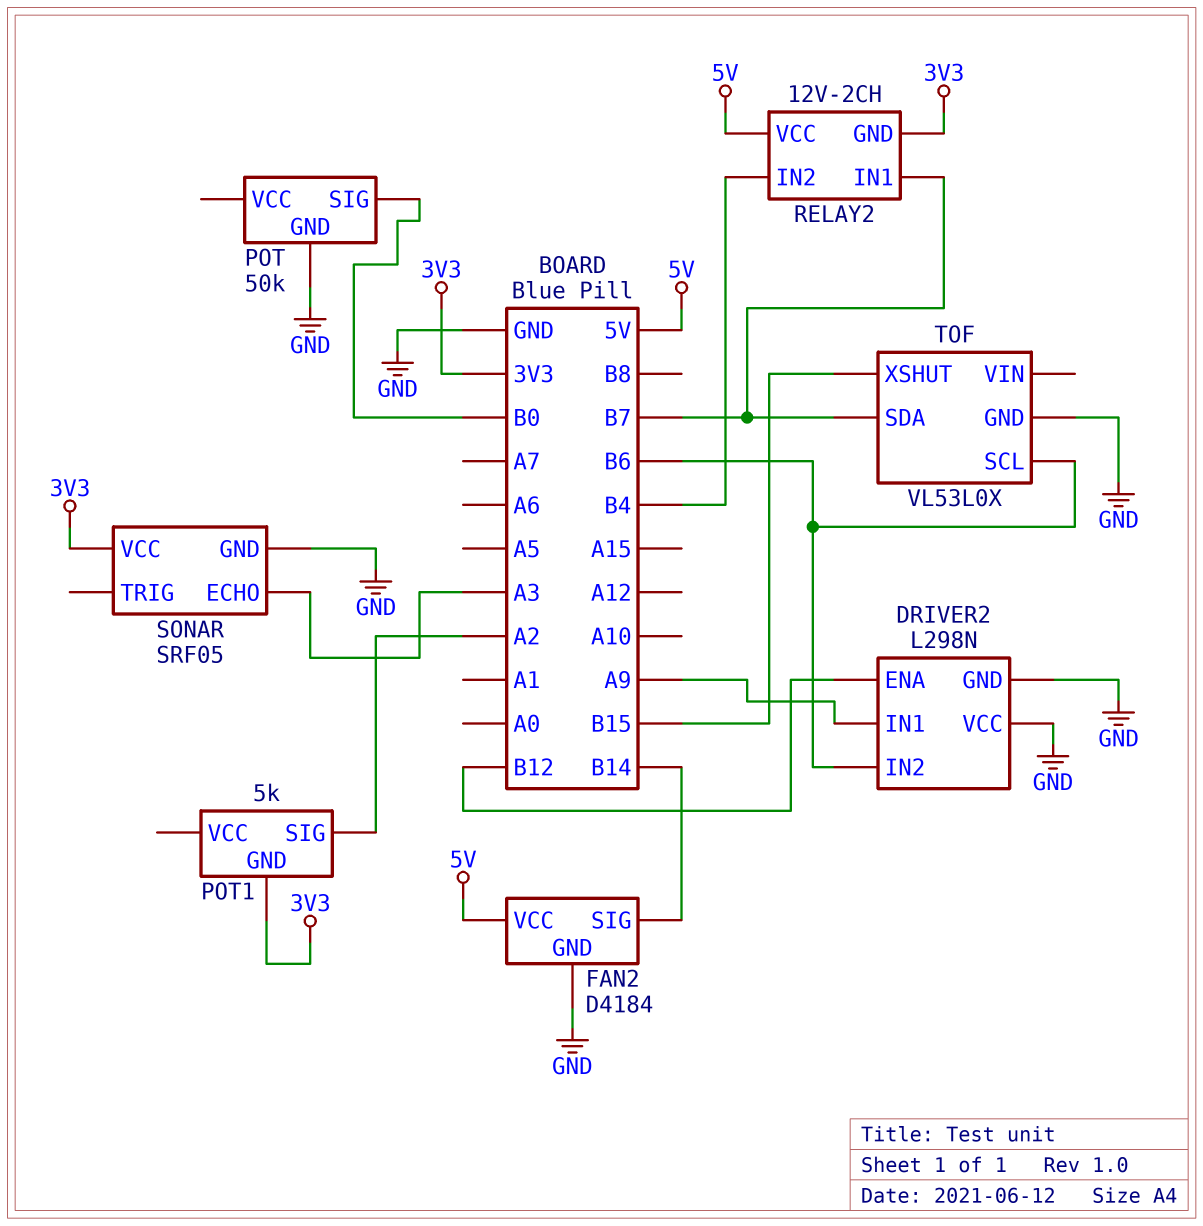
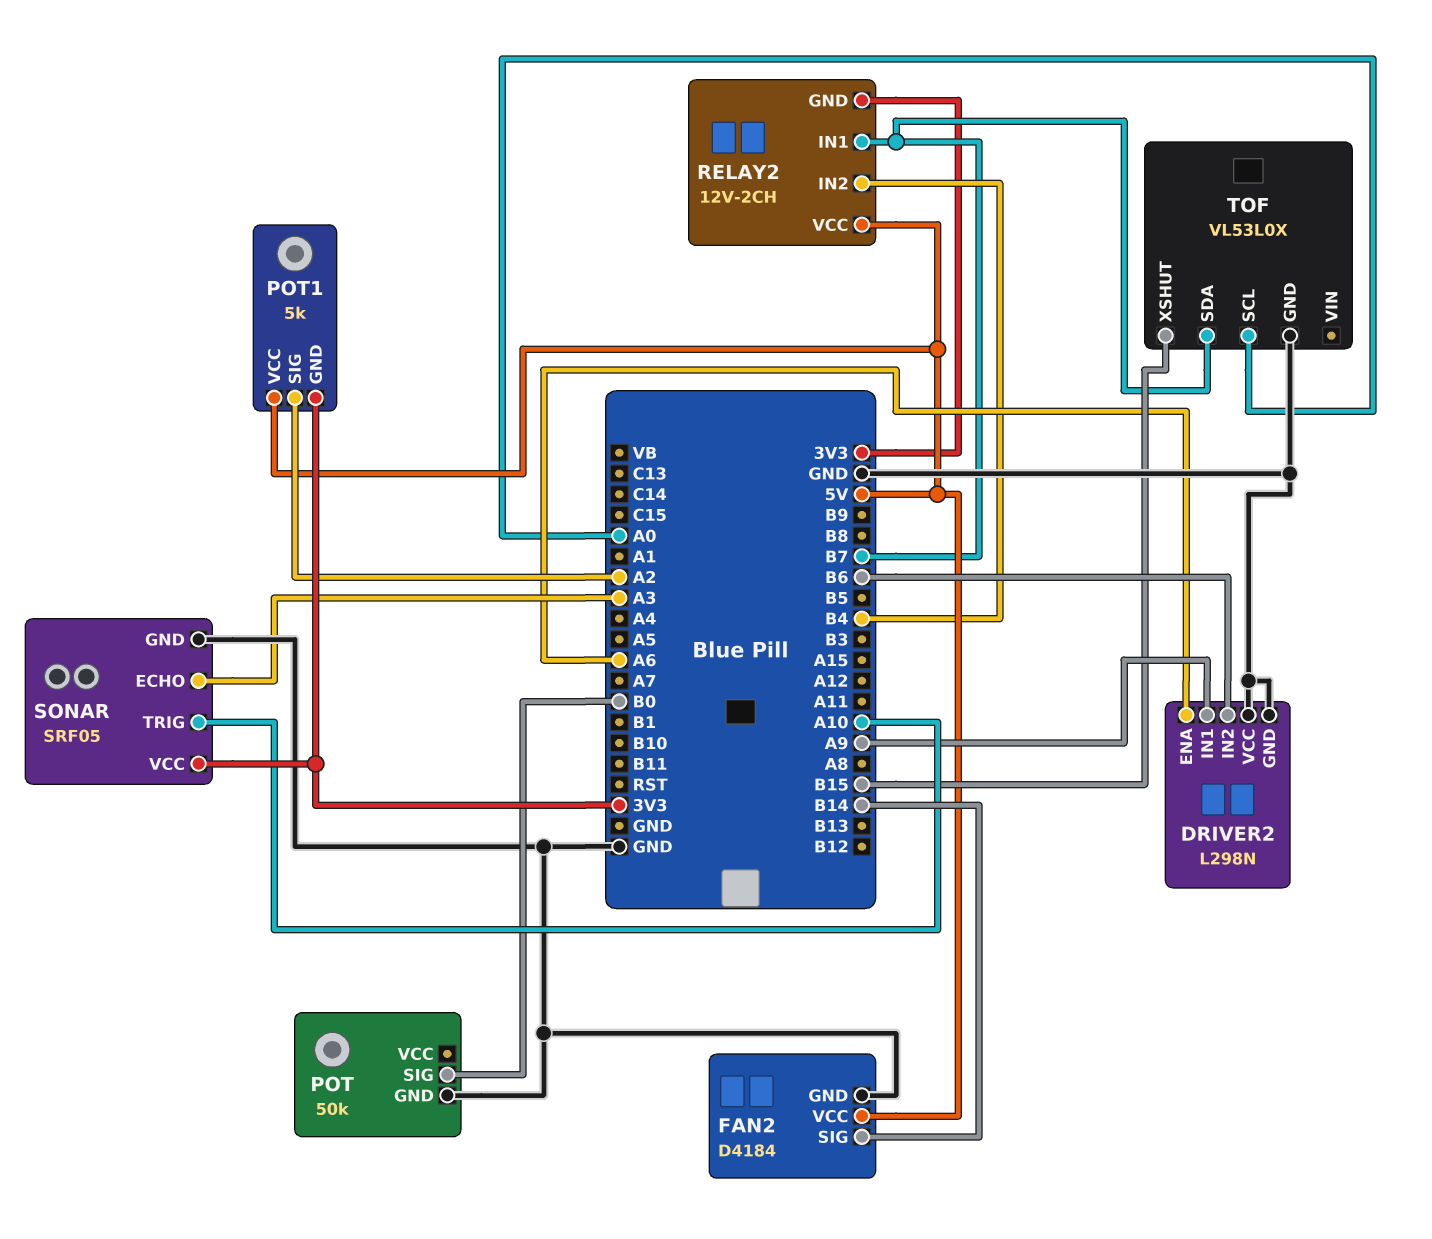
DRIVER2 pin ENA: B12 -> A6
POT1 pin VCC: none -> 5V
SONAR pin TRIG: none -> A10
TOF pin SCL: B6 -> A0

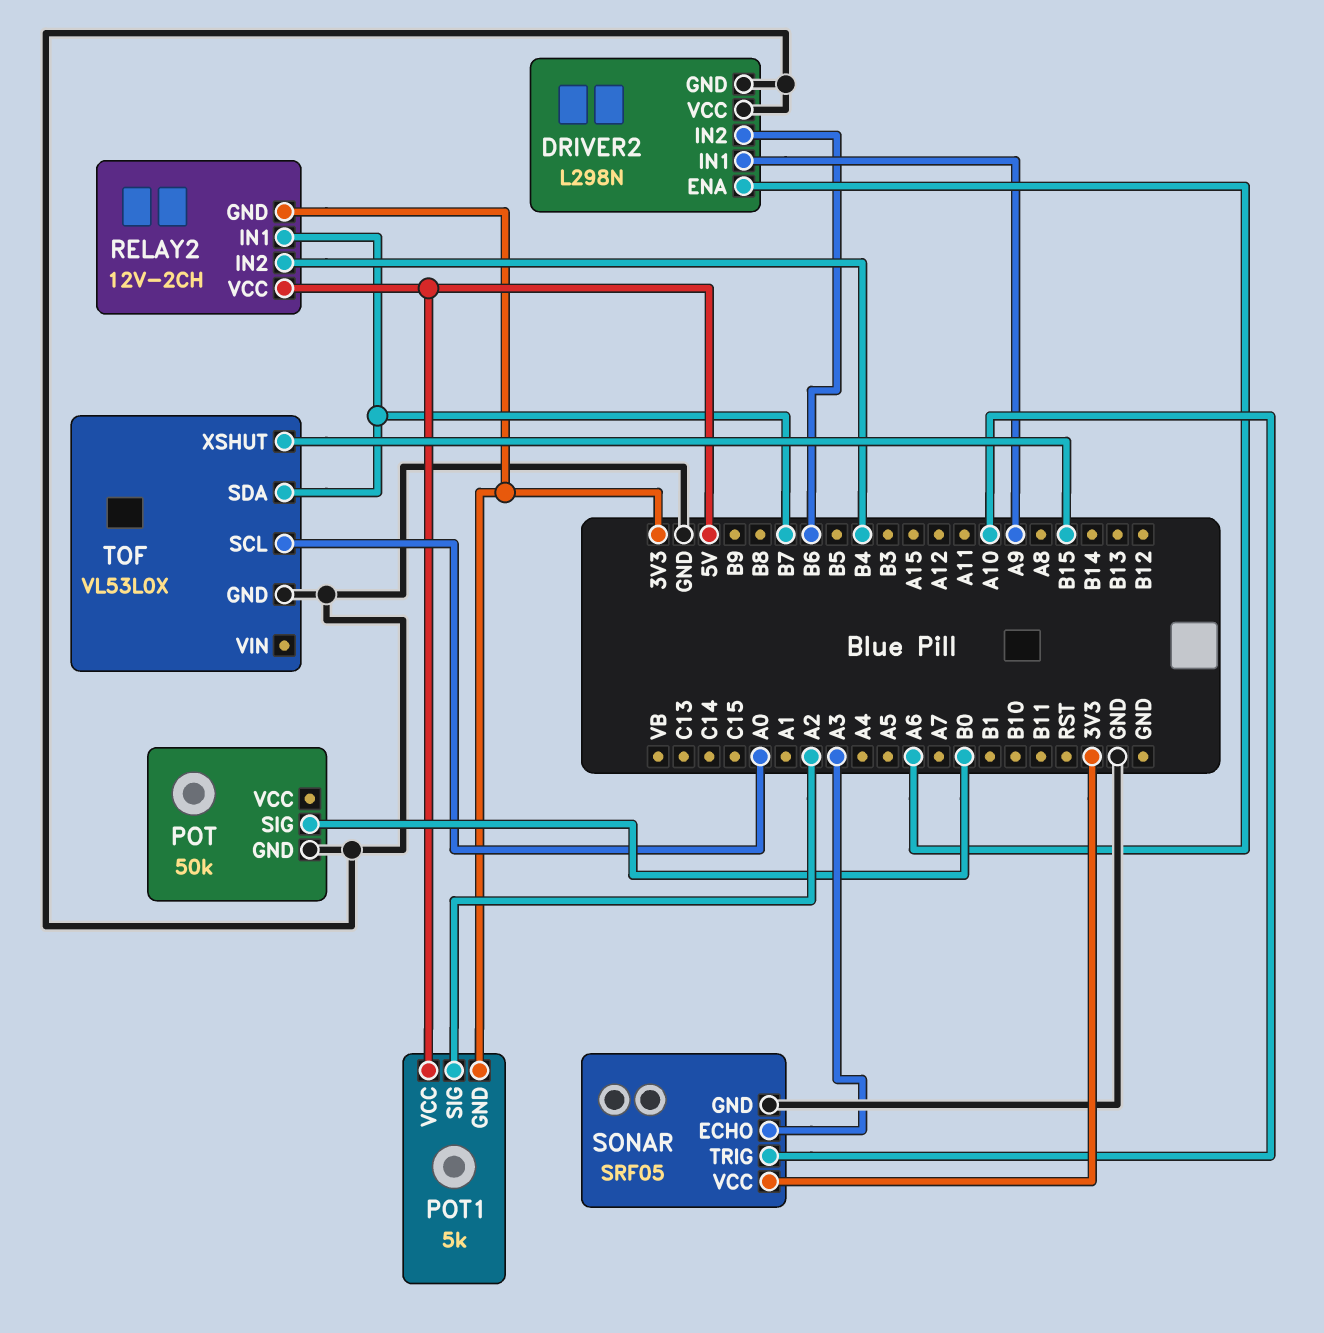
FAN2: D4184 -> none
FAN2 pin GND: GND -> none
FAN2 pin SIG: B14 -> none
FAN2 pin VCC: 5V -> none

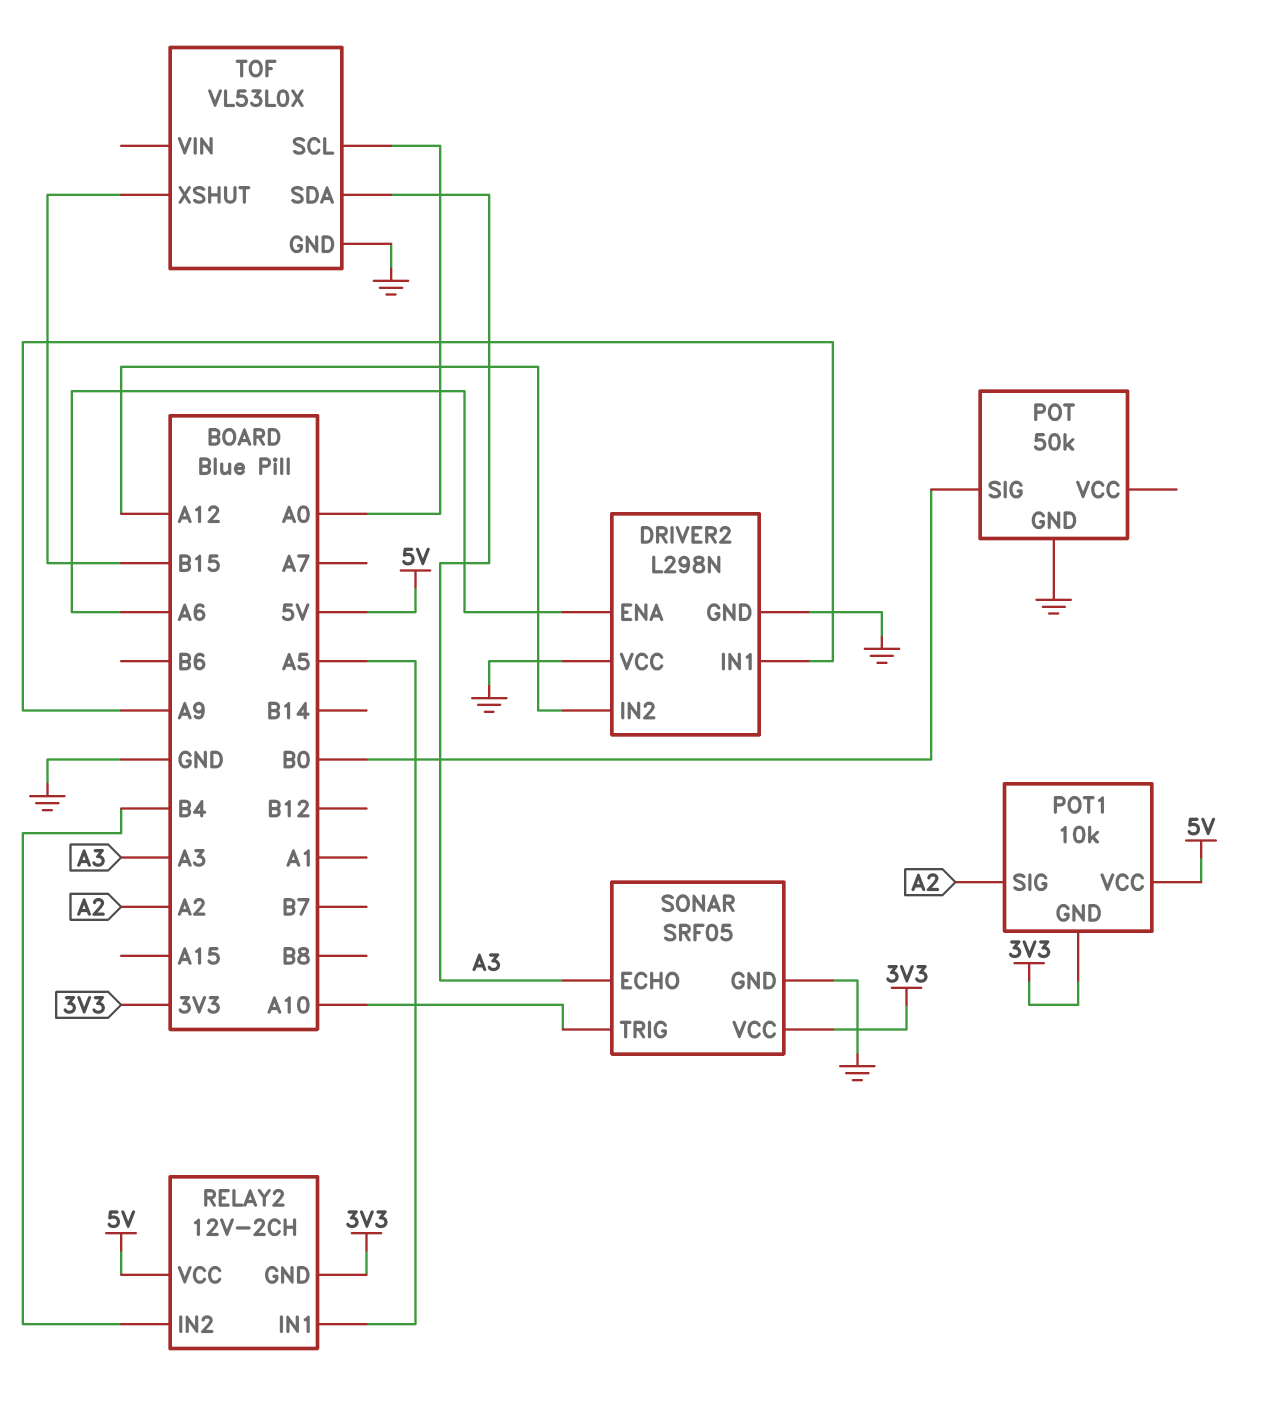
DRIVER2 pin IN2: B6 -> A12
POT1: 5k -> 10k
RELAY2 pin IN1: B7 -> A5
TOF pin SDA: B7 -> A3

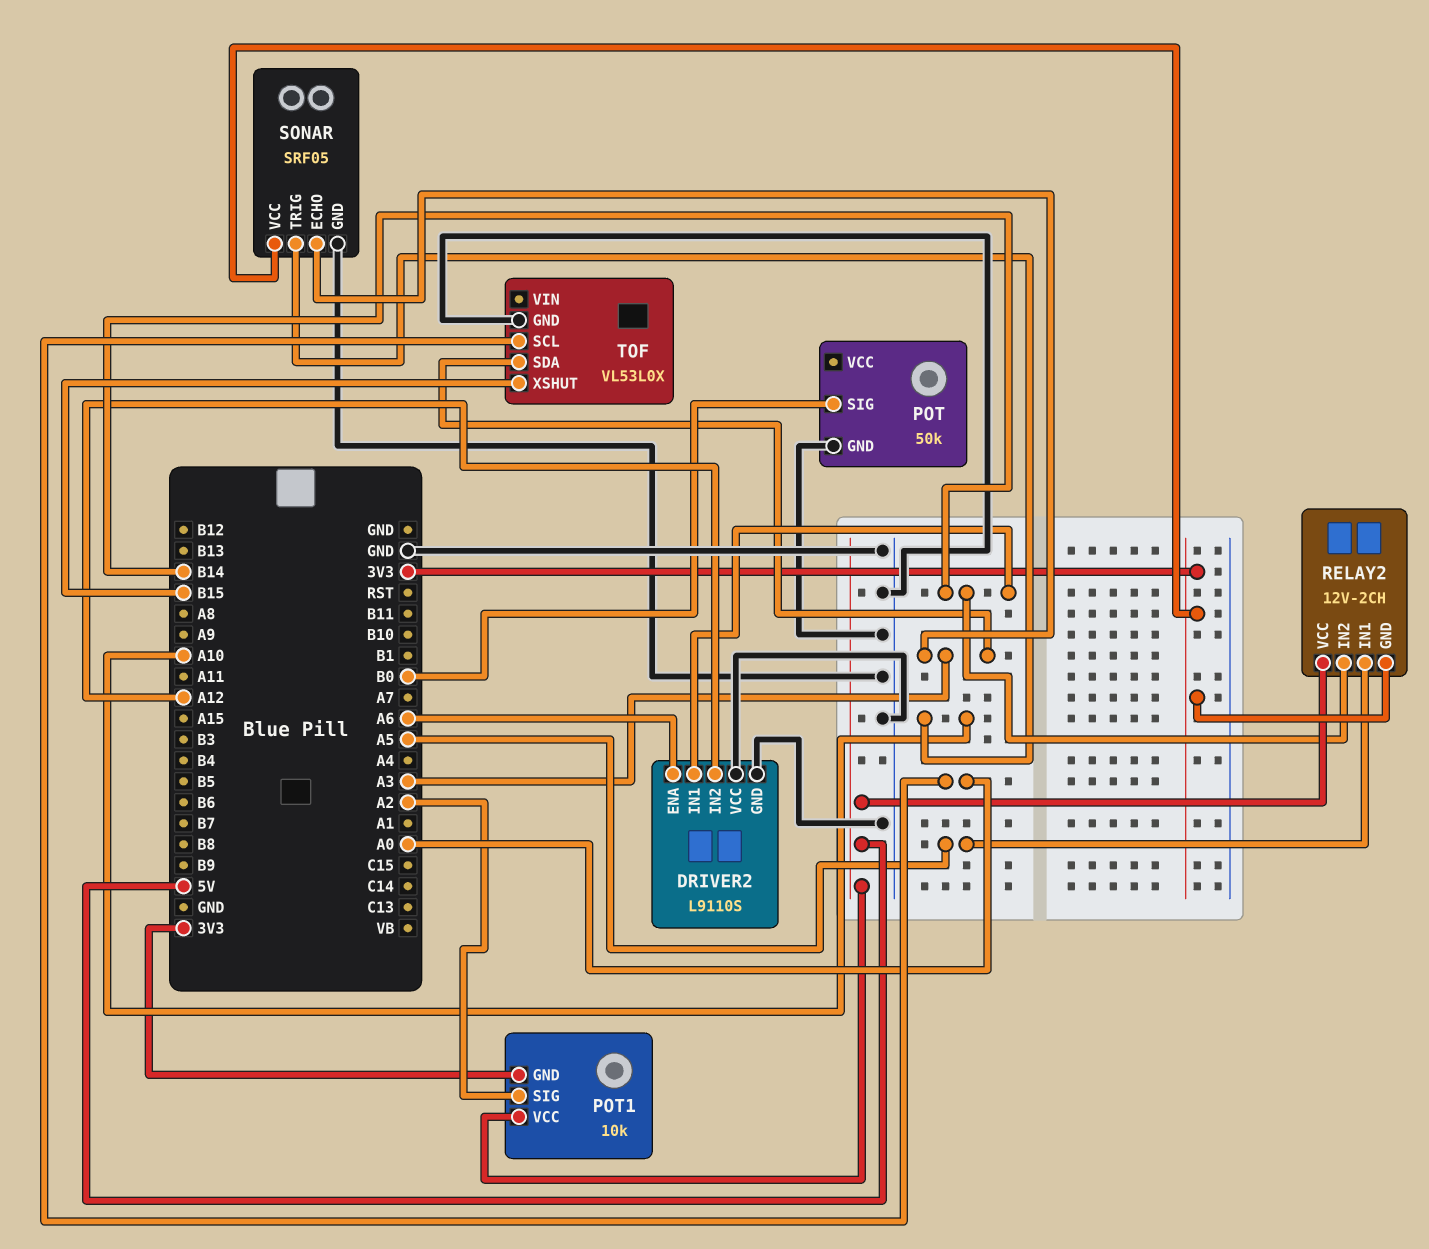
DRIVER2: L298N -> L9110S
DRIVER2 pin IN1: A9 -> B14
RELAY2 pin IN2: B4 -> B14

